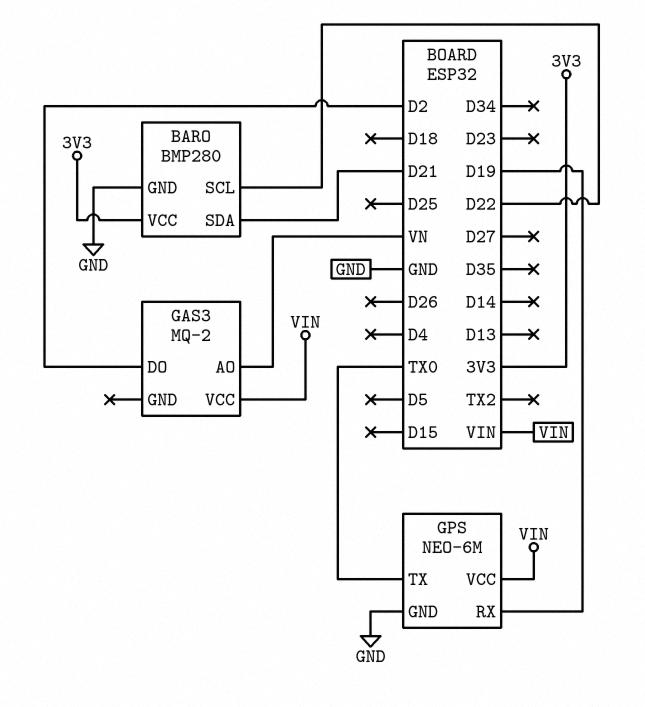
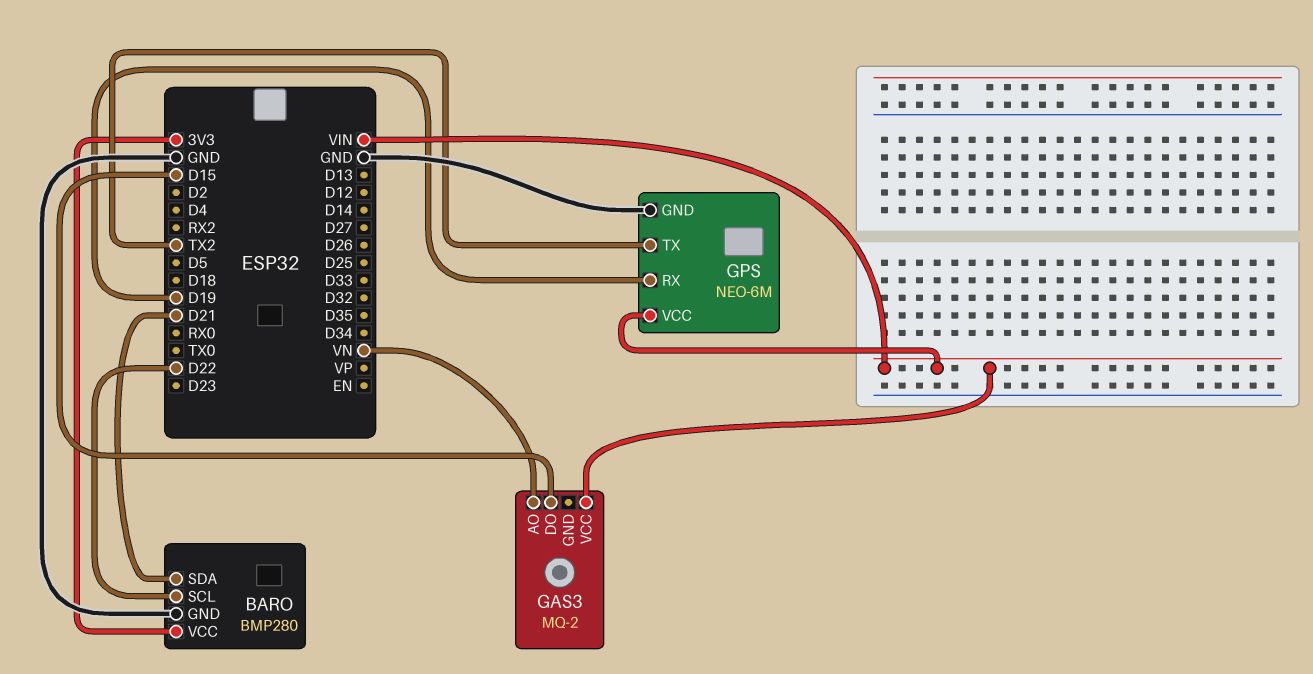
GAS3 pin DO: D2 -> D15
GPS pin TX: TX0 -> TX2

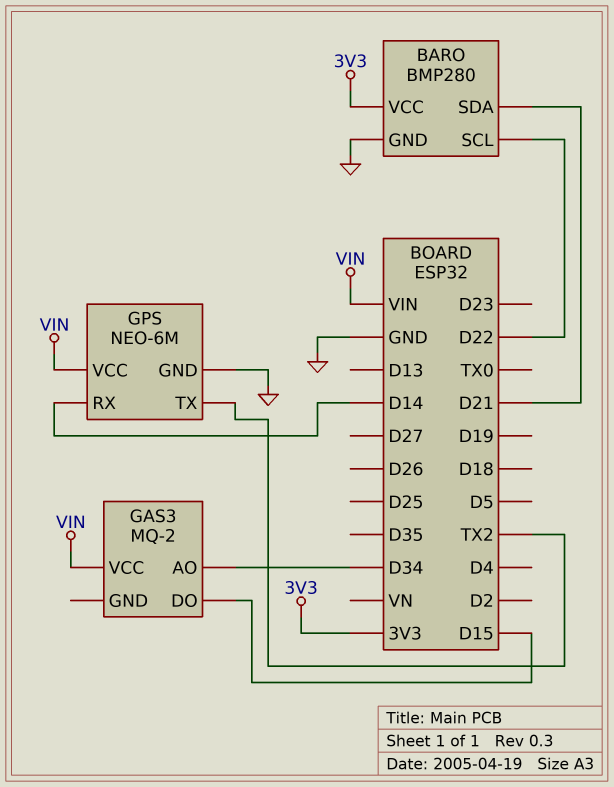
GAS3 pin AO: VN -> D34
GPS pin RX: D19 -> D14

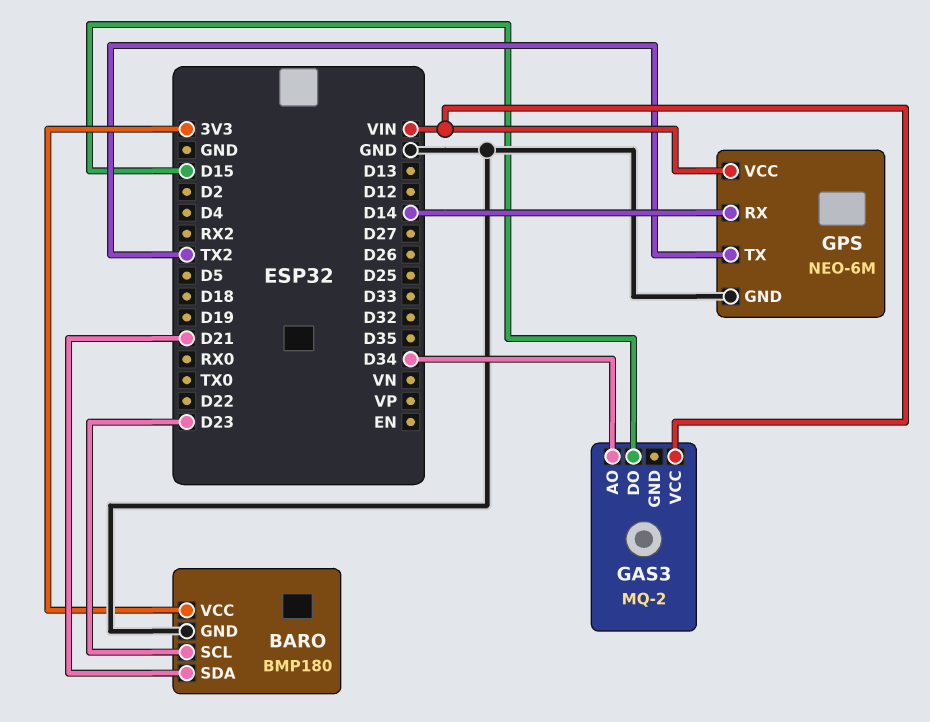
BARO: BMP280 -> BMP180
BARO pin SCL: D22 -> D23

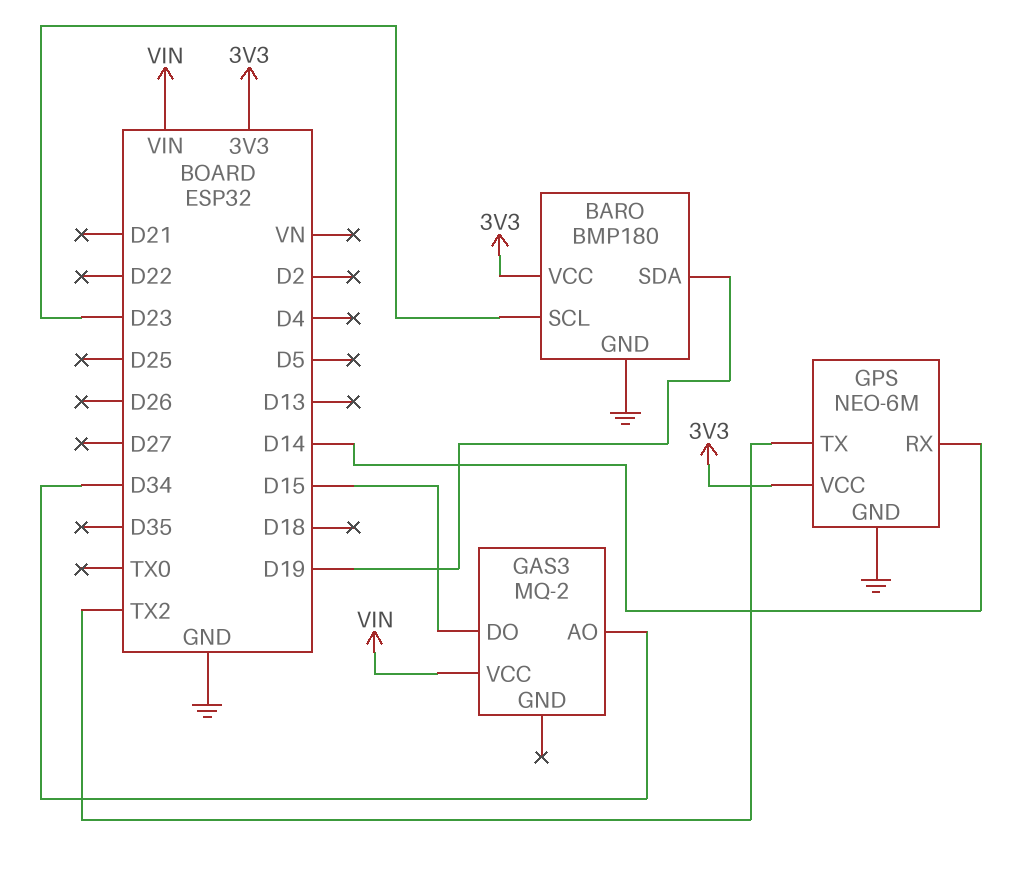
BARO pin SDA: D21 -> D19
GPS pin VCC: VIN -> 3V3

